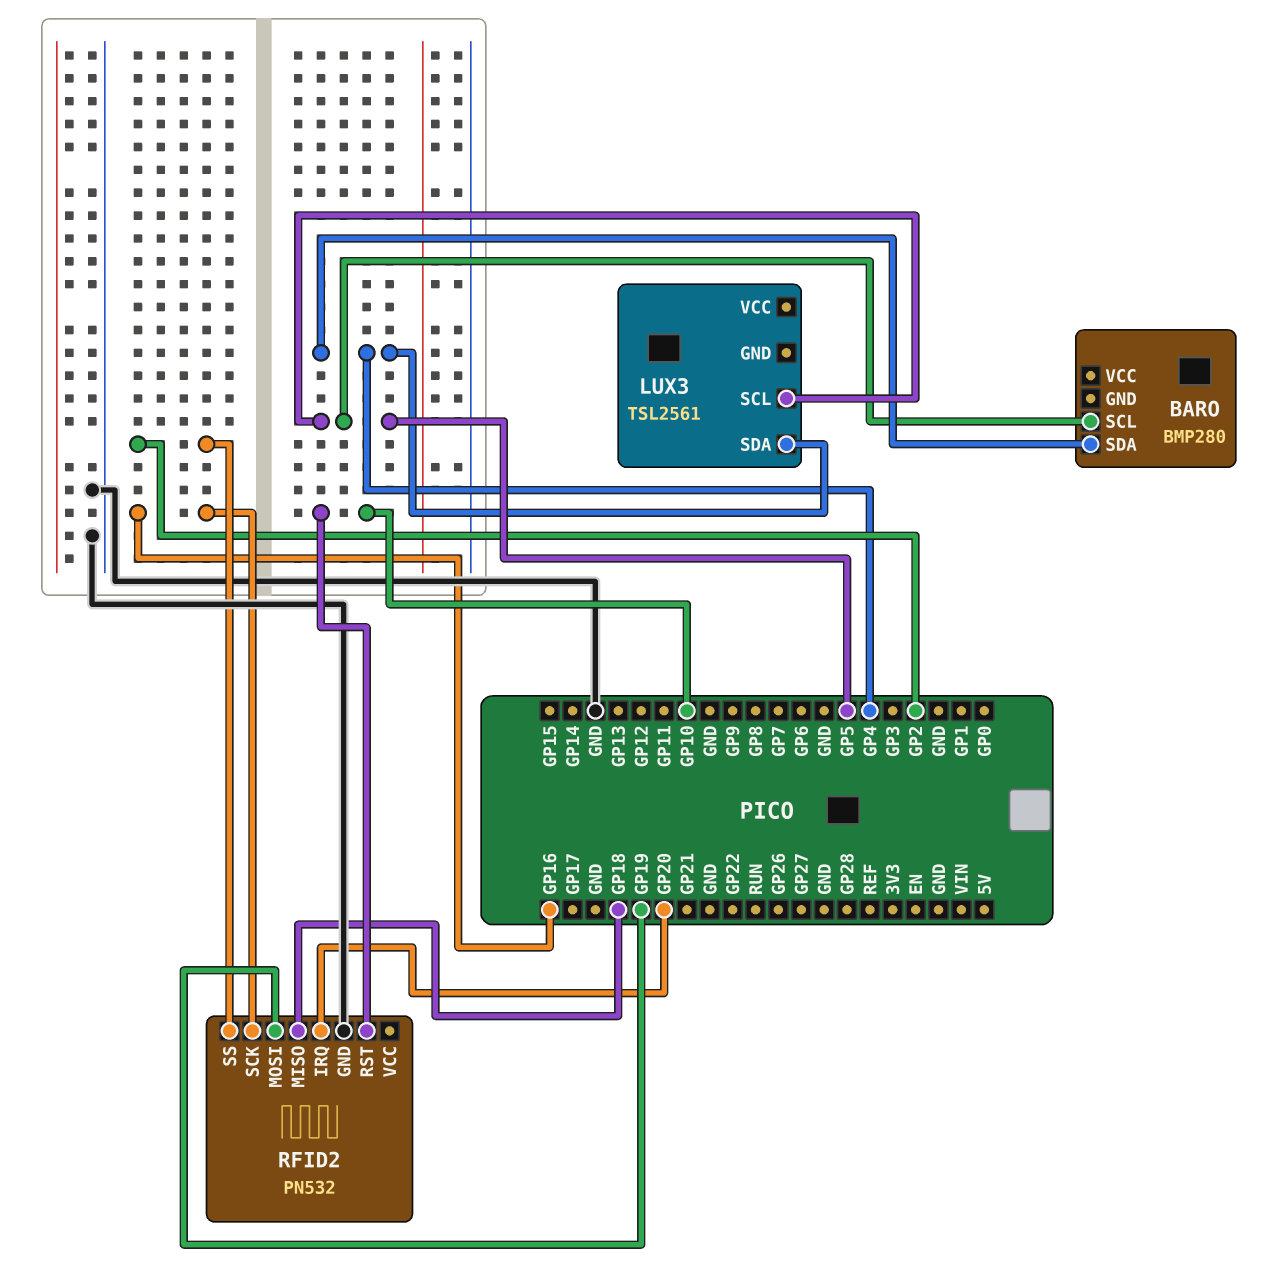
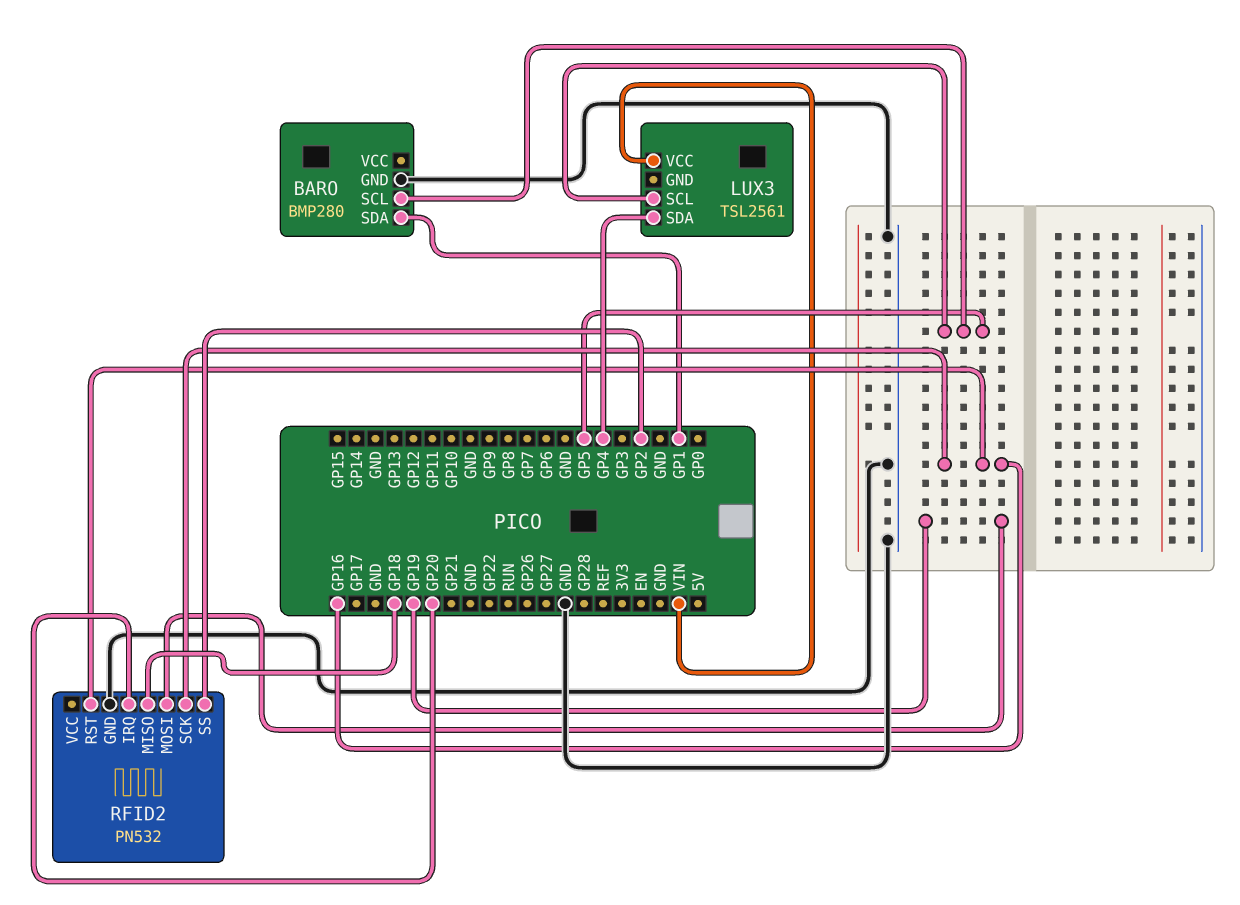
BARO pin GND: none -> GND
BARO pin SDA: GP4 -> GP1
LUX3 pin VCC: none -> VIN
RFID2 pin RST: GP10 -> GP16

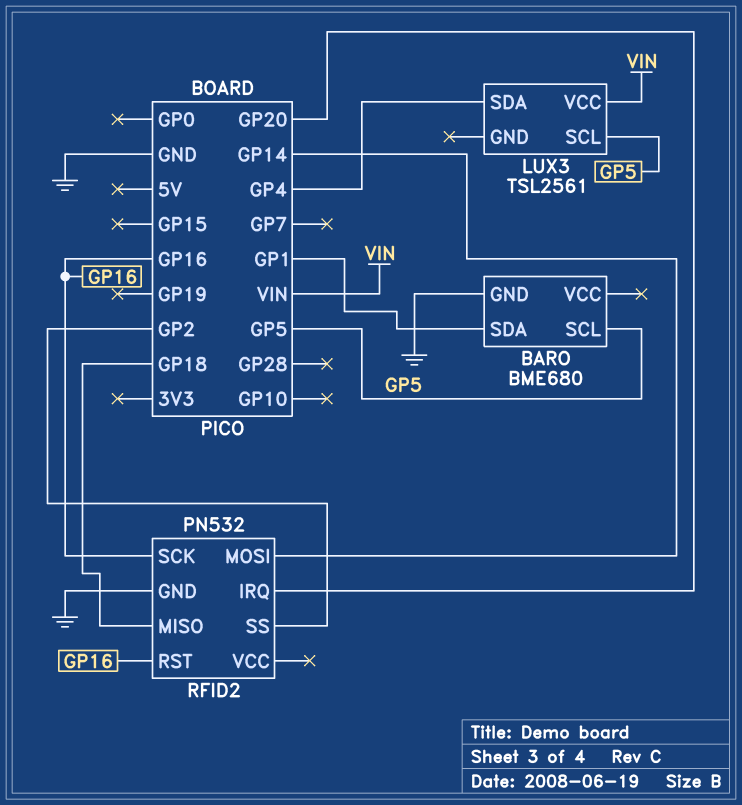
BARO: BMP280 -> BME680
RFID2 pin MOSI: GP19 -> GP14

